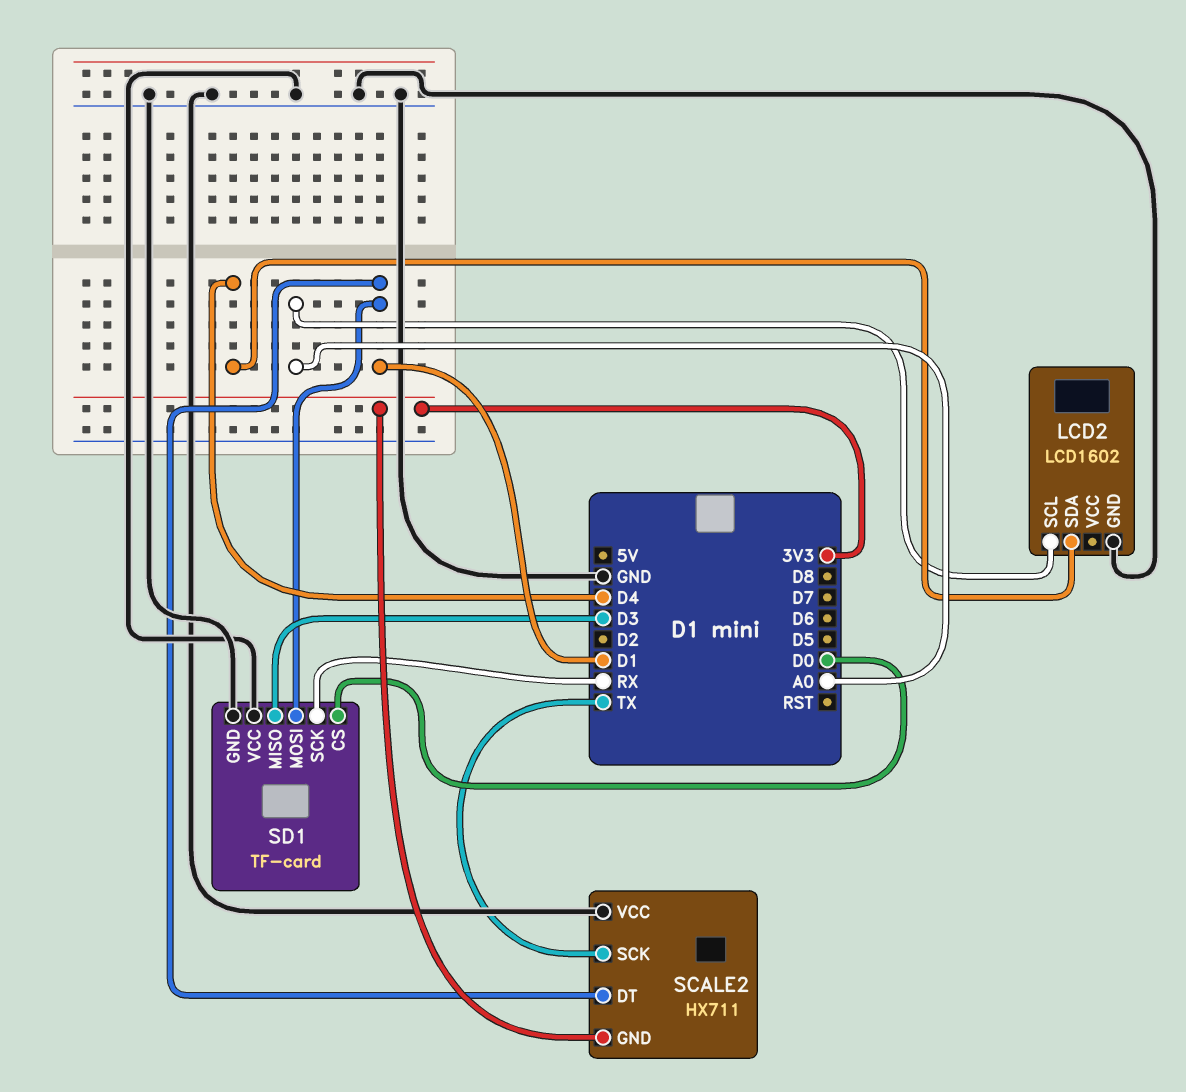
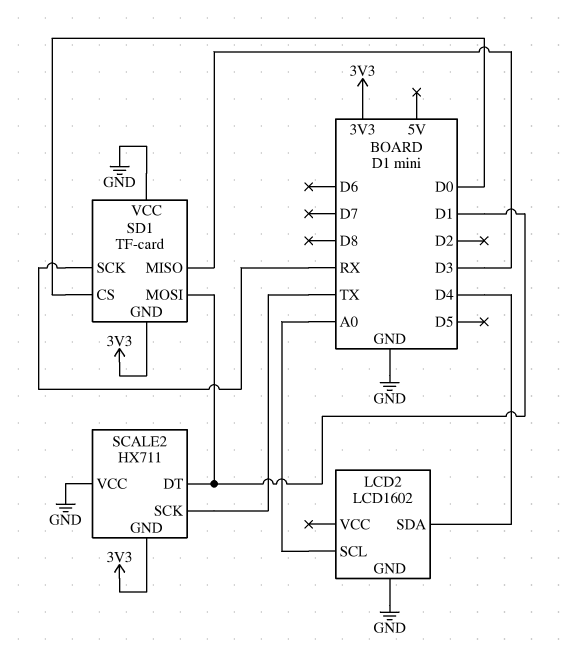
SD1 pin GND: GND -> 3V3

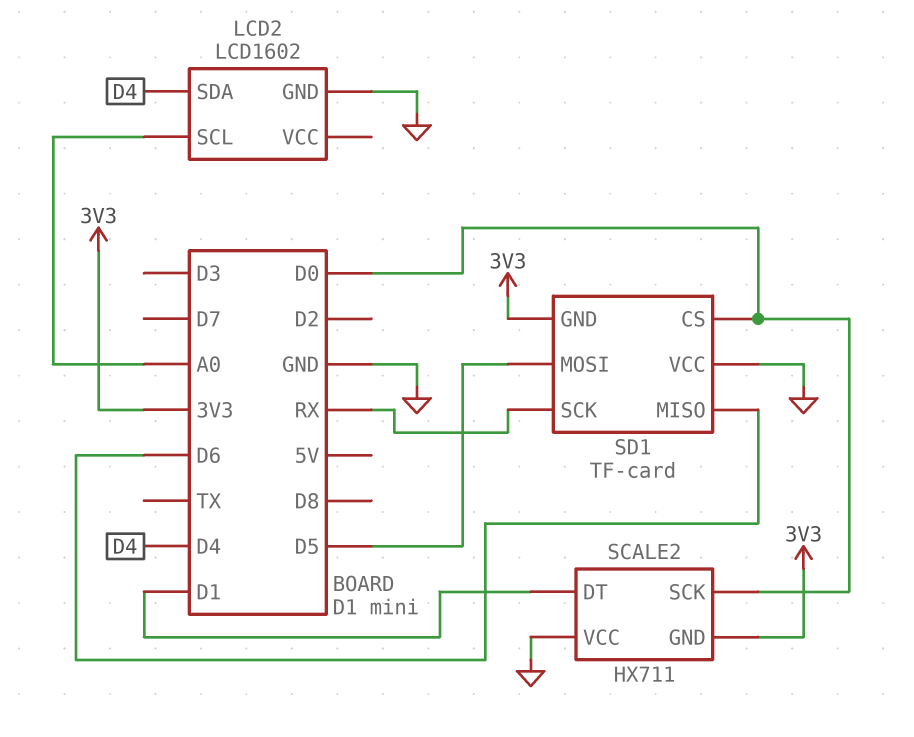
SCALE2 pin SCK: TX -> D0
SD1 pin MISO: D3 -> D6
SD1 pin MOSI: D1 -> D5

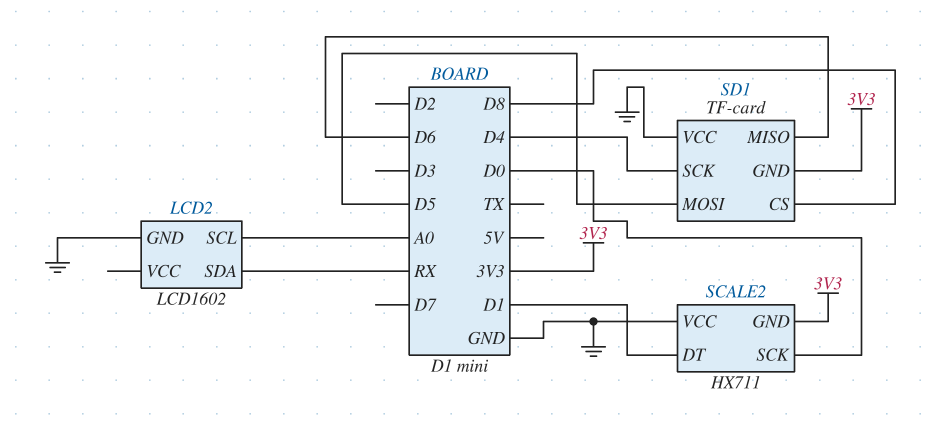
LCD2 pin SDA: D4 -> RX
SD1 pin CS: D0 -> D8
SD1 pin SCK: RX -> D4

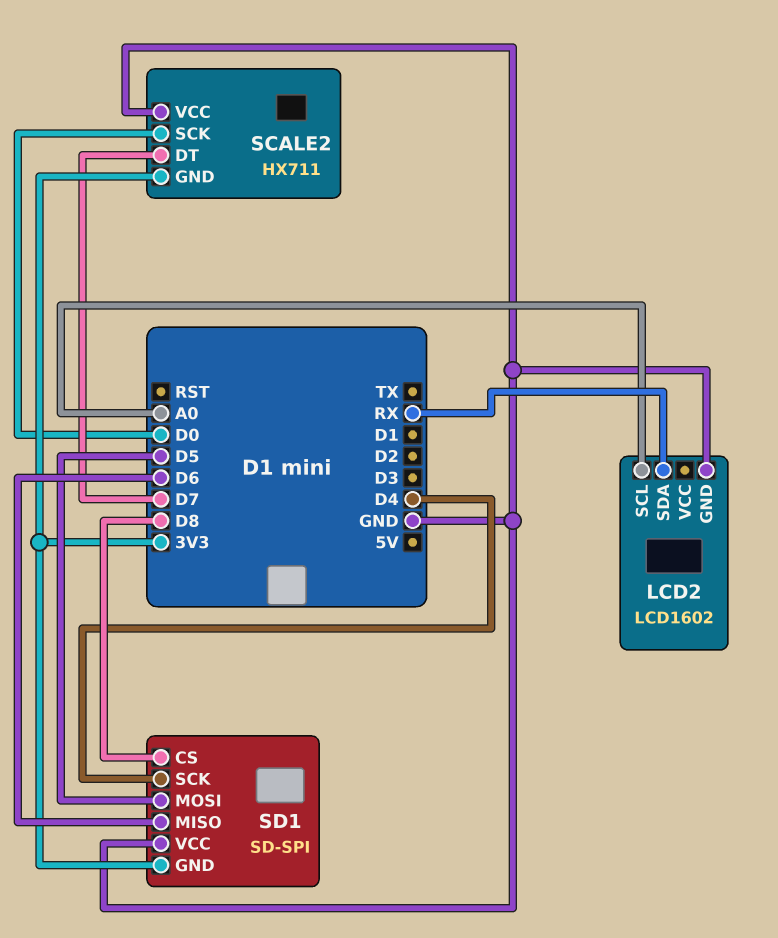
SCALE2 pin DT: D1 -> D7
SD1: TF-card -> SD-SPI

